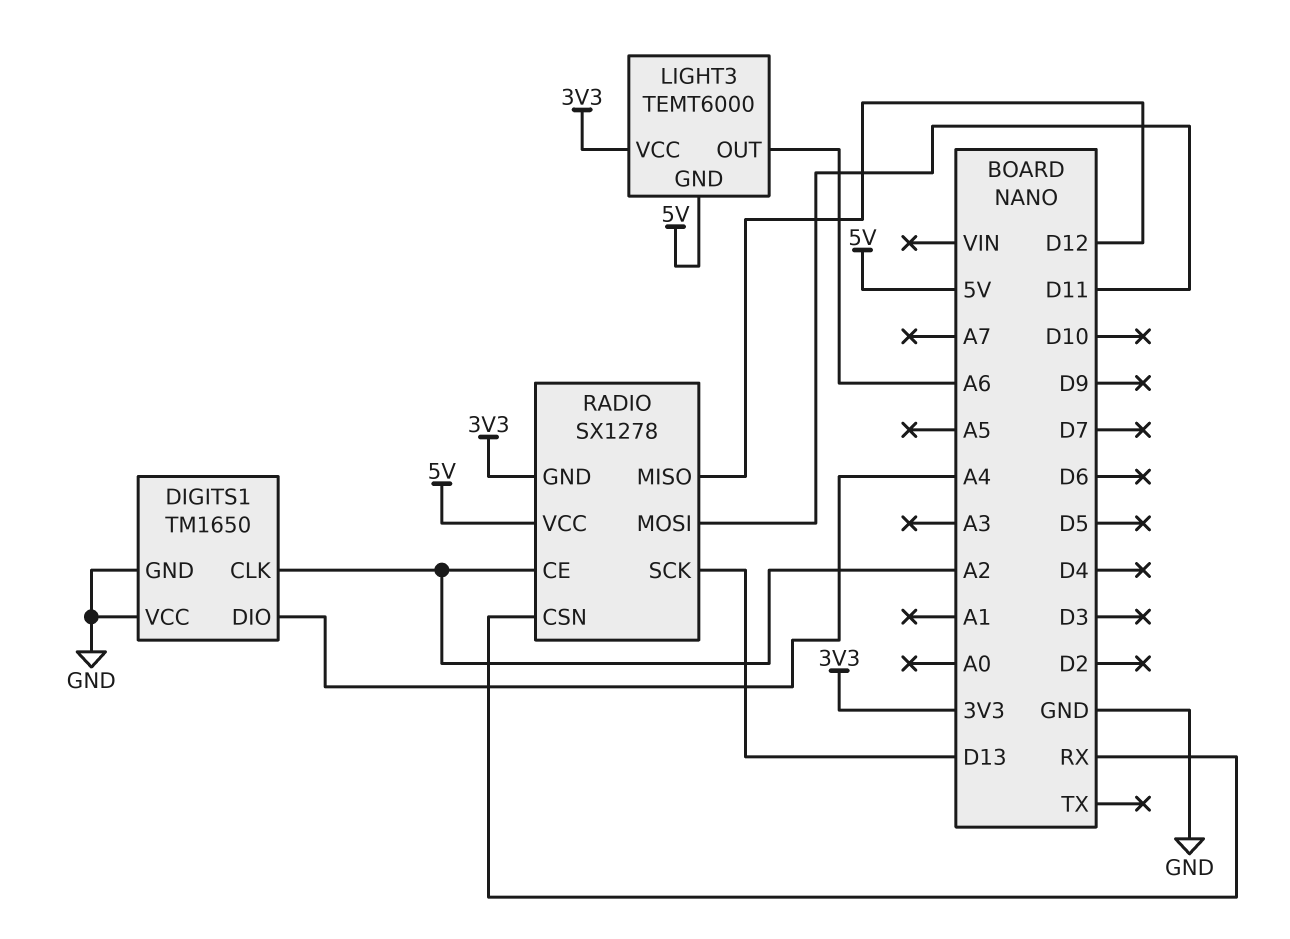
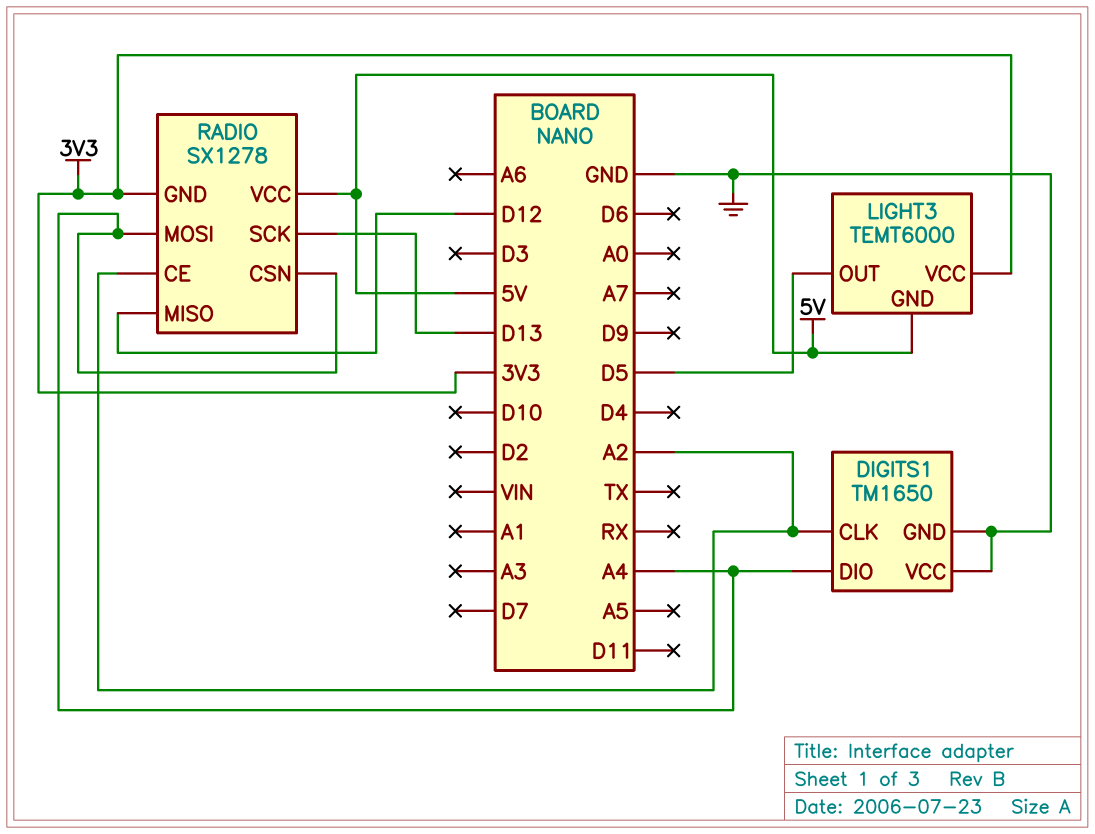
LIGHT3 pin OUT: A6 -> D5
RADIO pin CSN: RX -> A4
RADIO pin MOSI: D11 -> A4

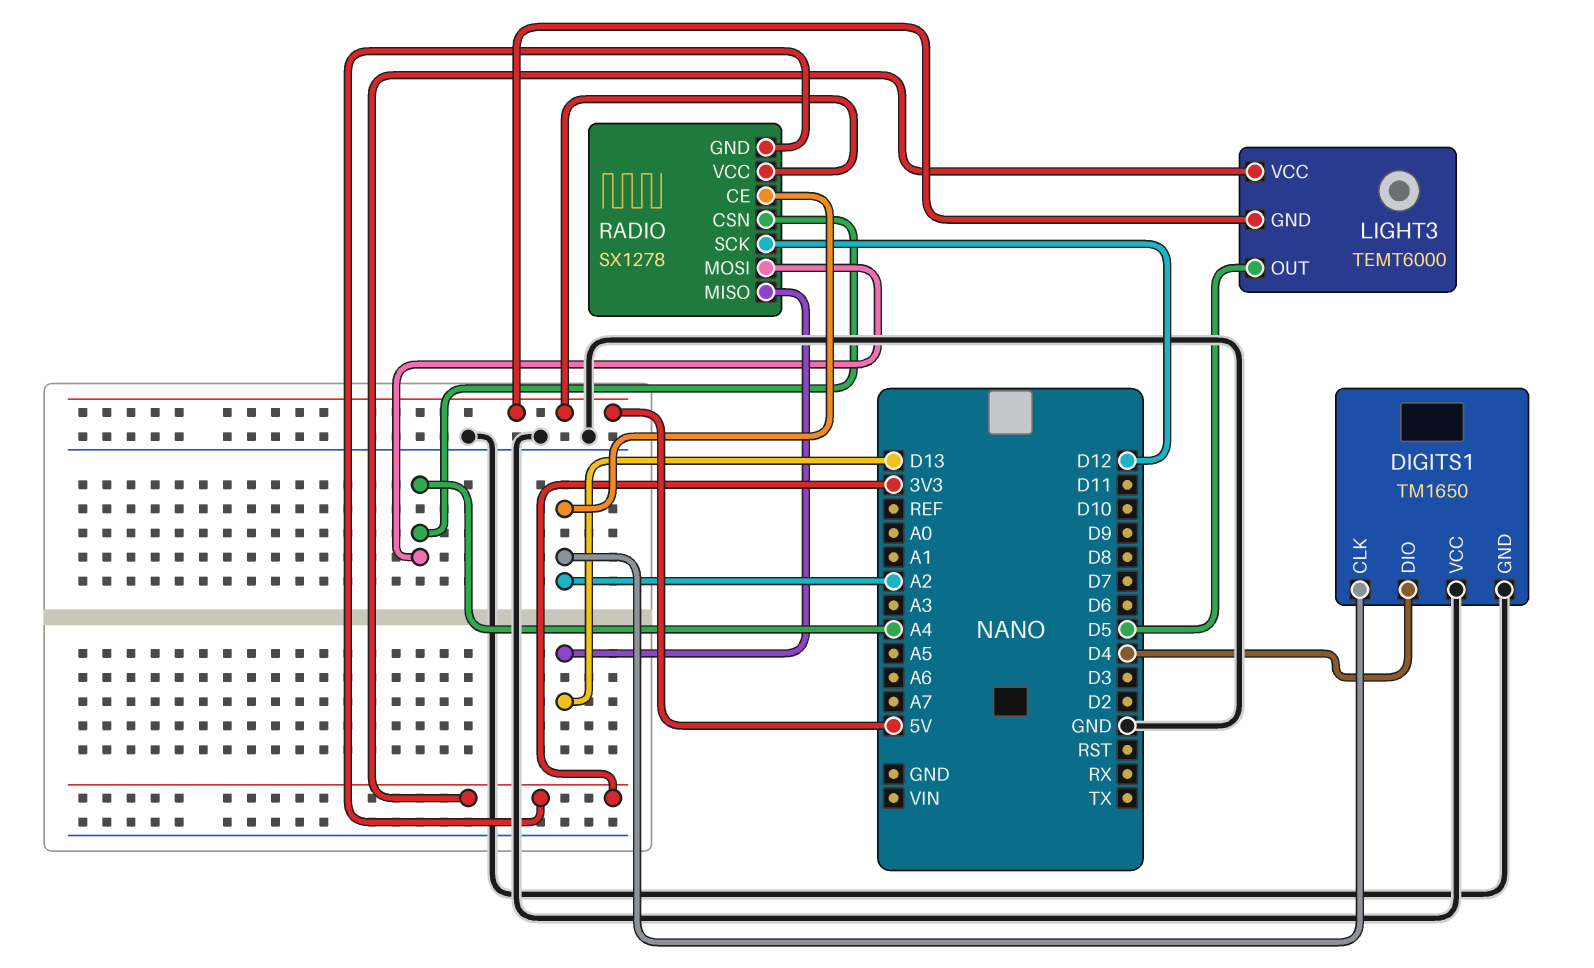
DIGITS1 pin DIO: A4 -> D4
RADIO pin MISO: D12 -> D13
RADIO pin SCK: D13 -> D12

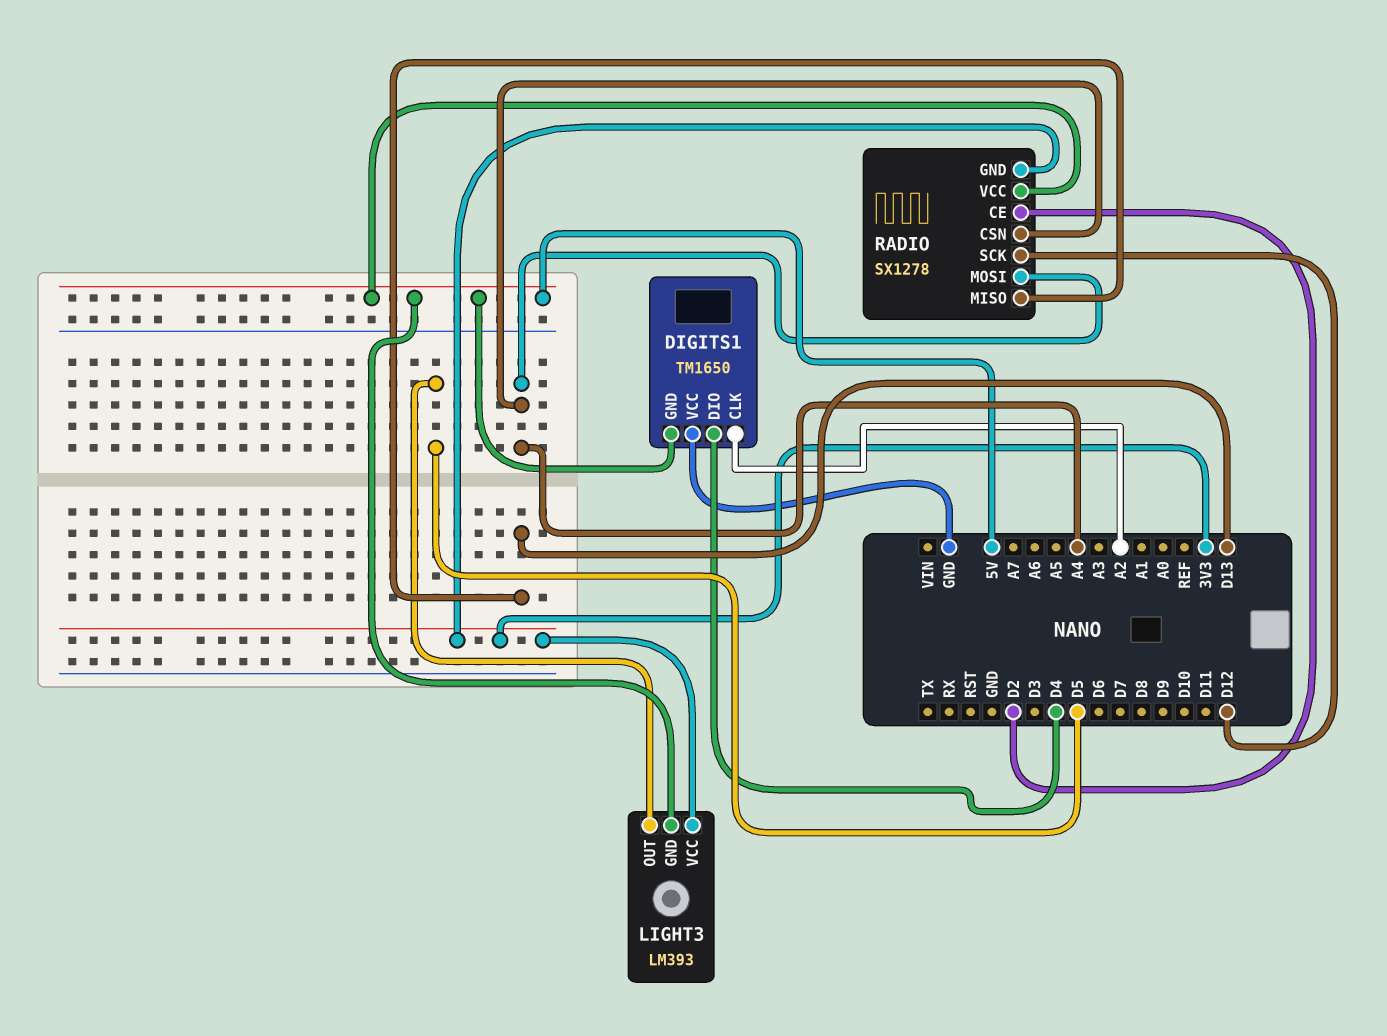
DIGITS1 pin GND: GND -> 5V
LIGHT3: TEMT6000 -> LM393
RADIO pin CE: A2 -> D2

